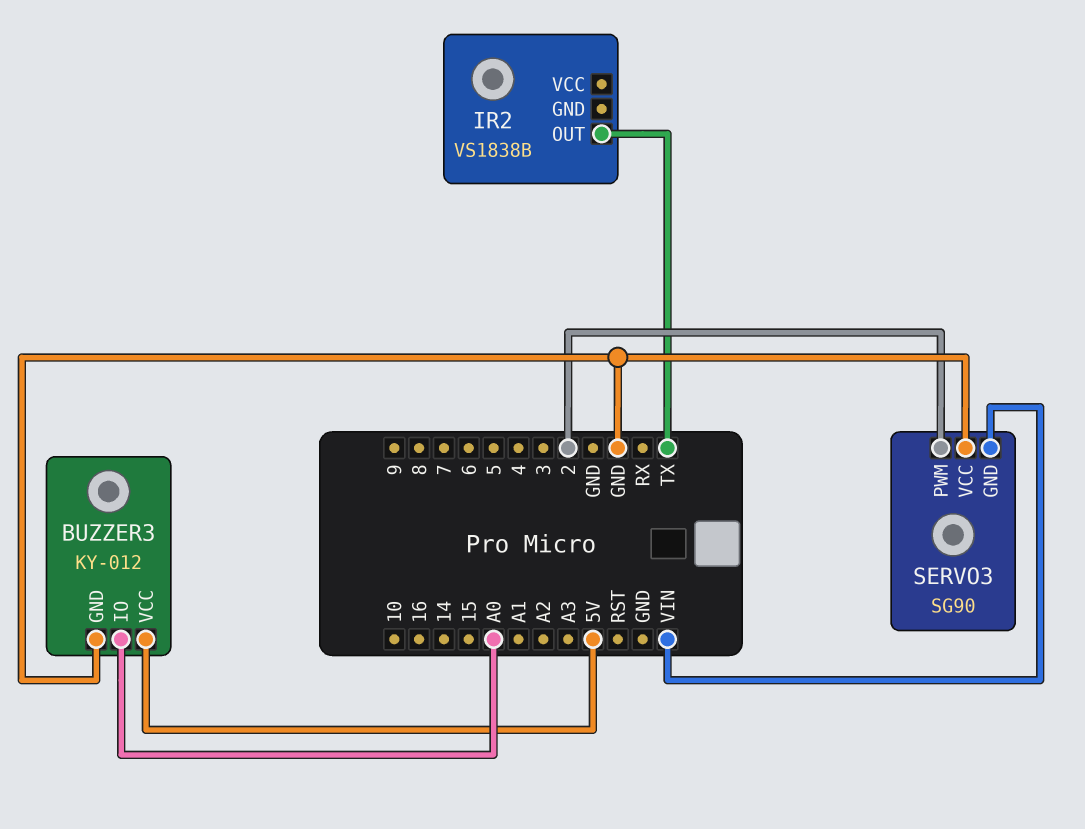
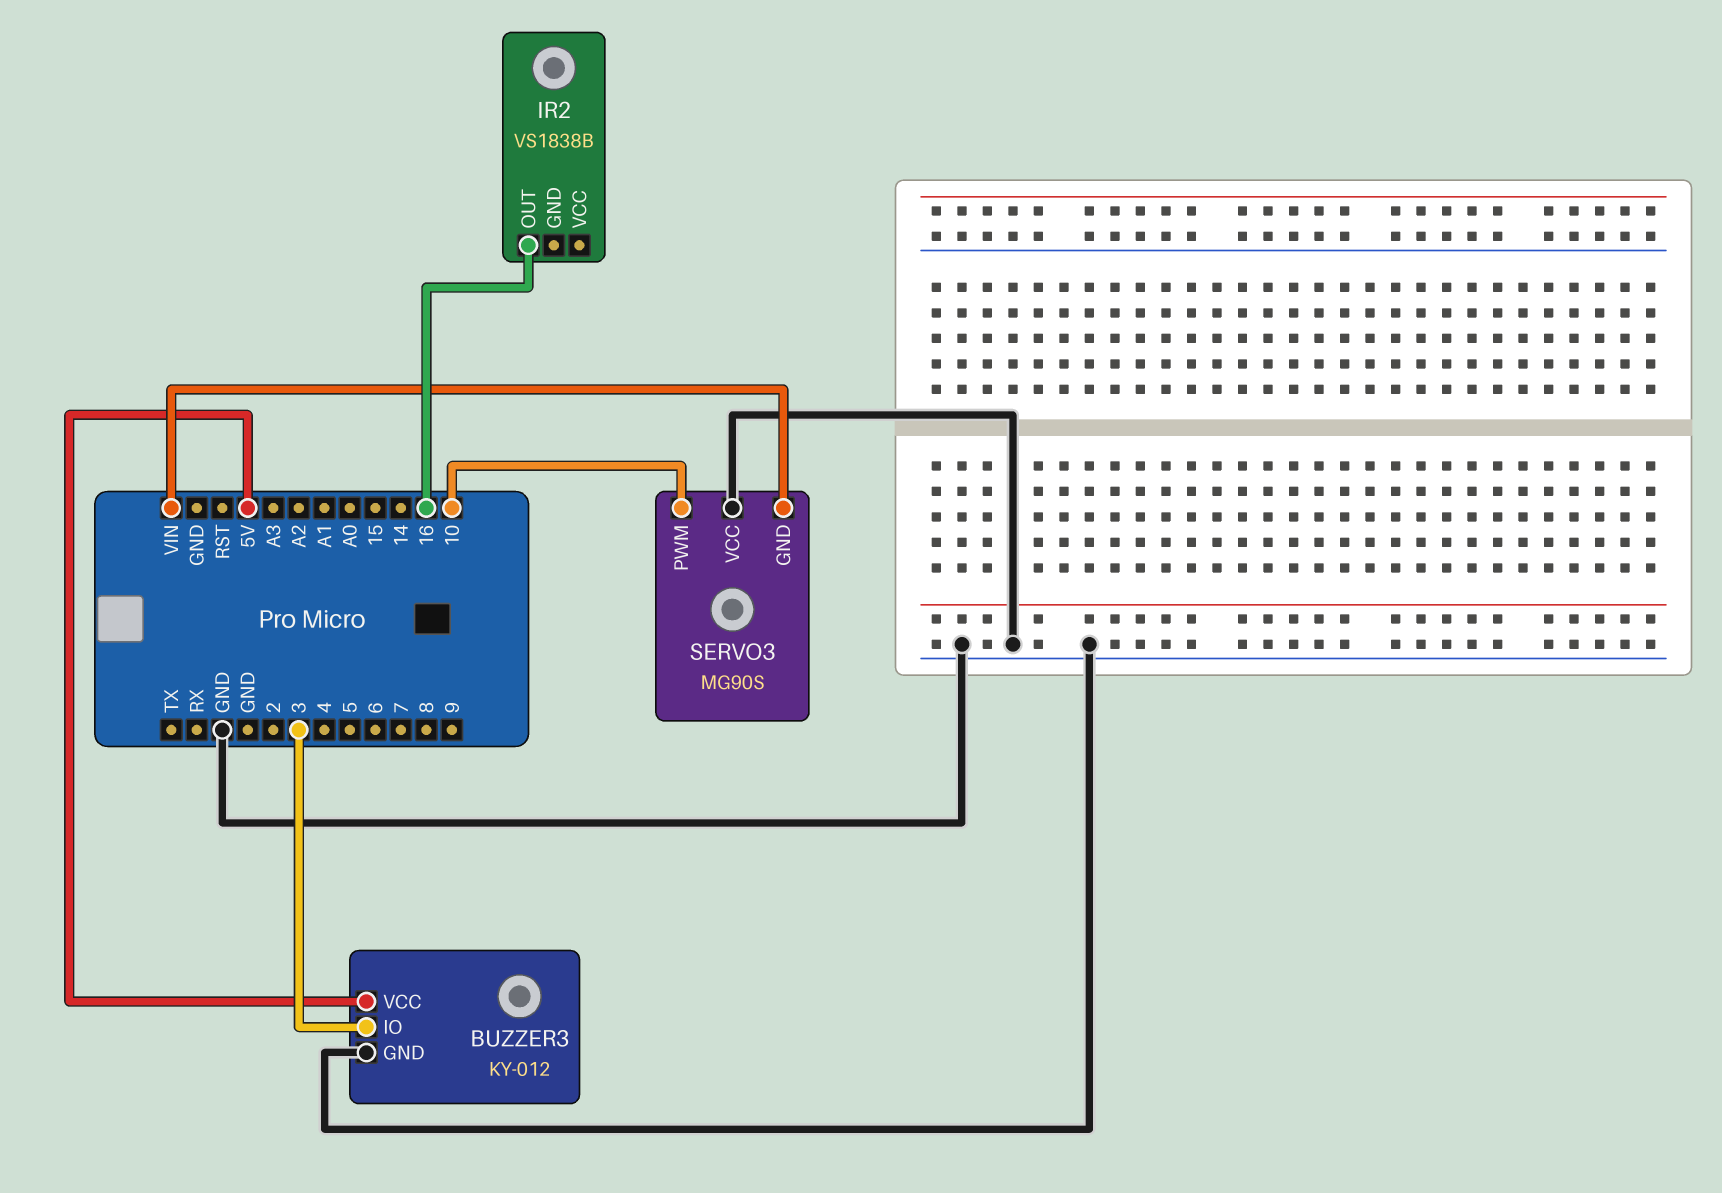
BUZZER3 pin IO: A0 -> 3
IR2 pin OUT: TX -> 16
SERVO3: SG90 -> MG90S
SERVO3 pin PWM: 2 -> 10

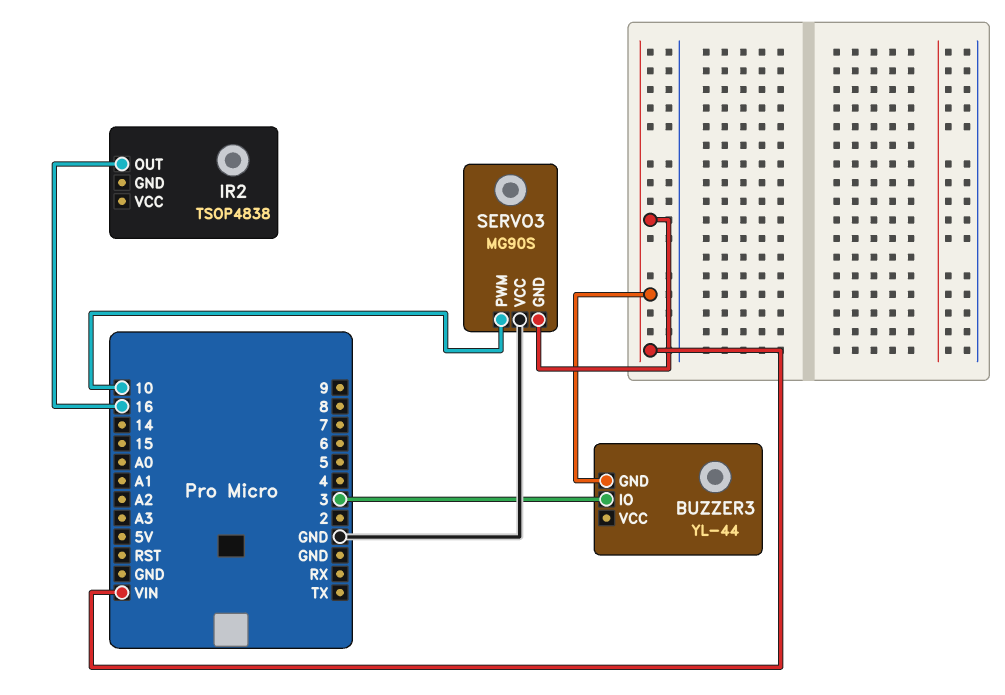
BUZZER3: KY-012 -> YL-44
BUZZER3 pin GND: GND -> VIN
BUZZER3 pin VCC: 5V -> none
IR2: VS1838B -> TSOP4838

